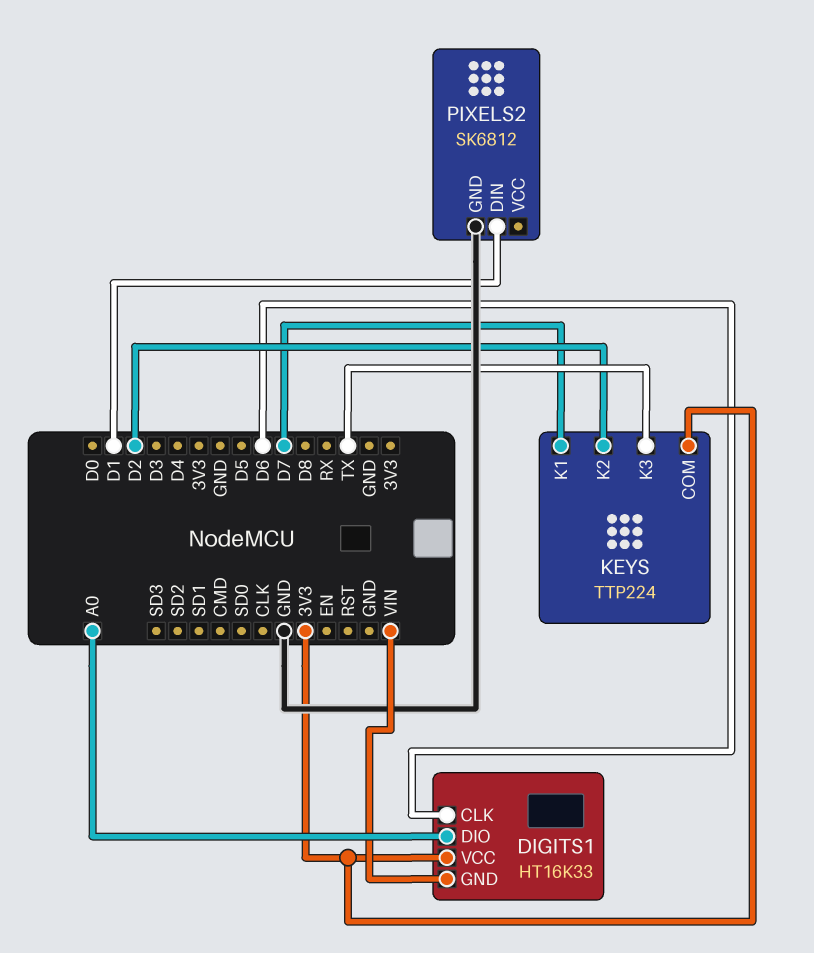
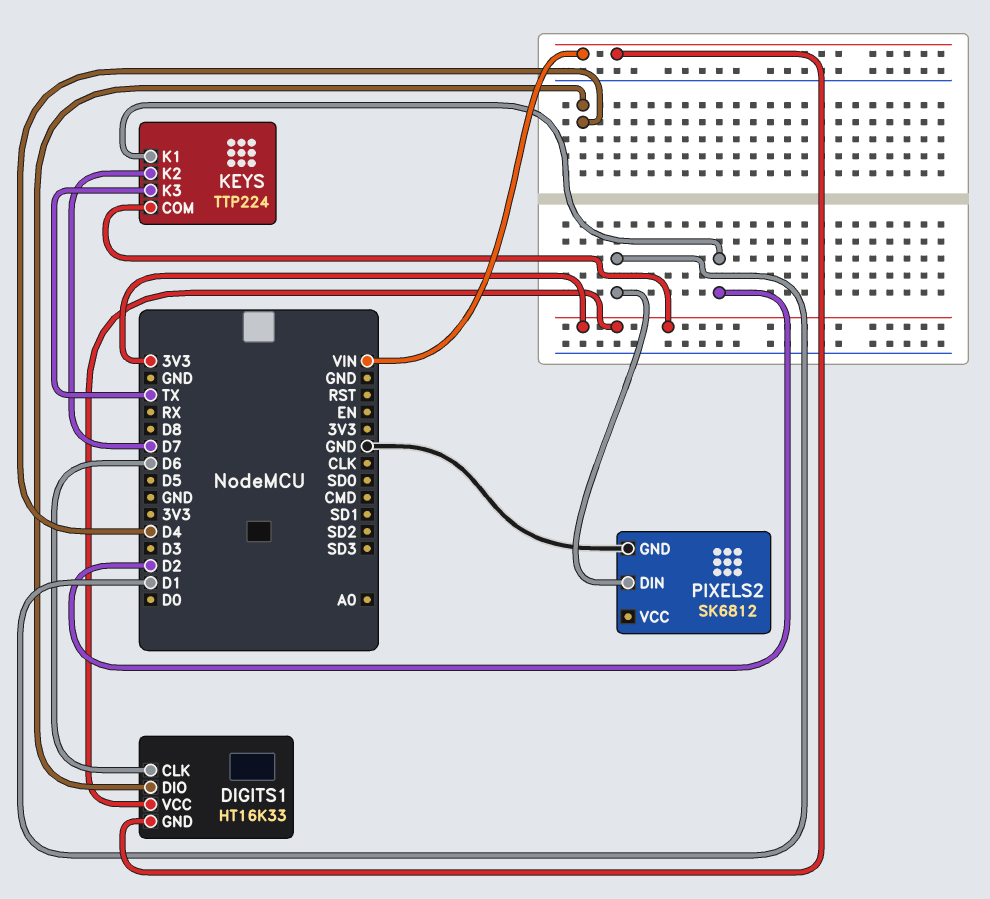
DIGITS1 pin DIO: A0 -> D4
KEYS pin K1: D7 -> D2
KEYS pin K2: D2 -> D7

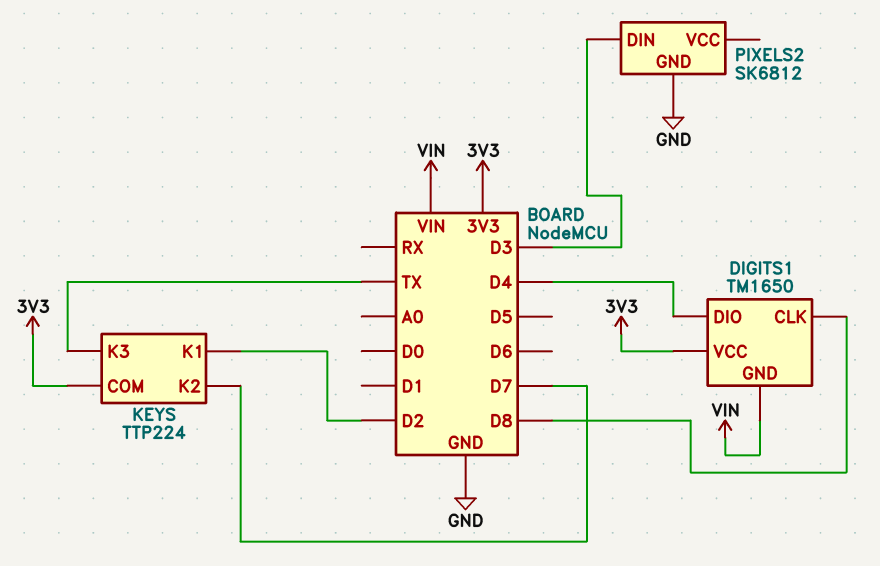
DIGITS1: HT16K33 -> TM1650
DIGITS1 pin CLK: D6 -> D8
PIXELS2 pin DIN: D1 -> D3

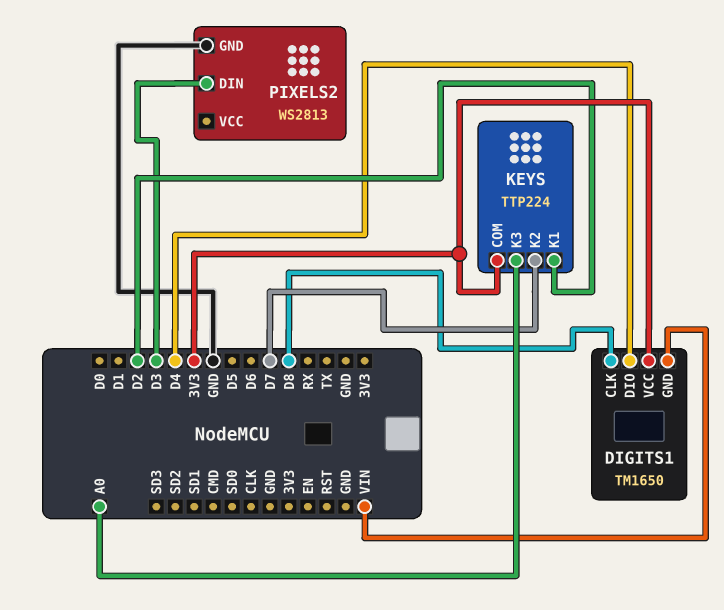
KEYS pin K3: TX -> A0
PIXELS2: SK6812 -> WS2813

